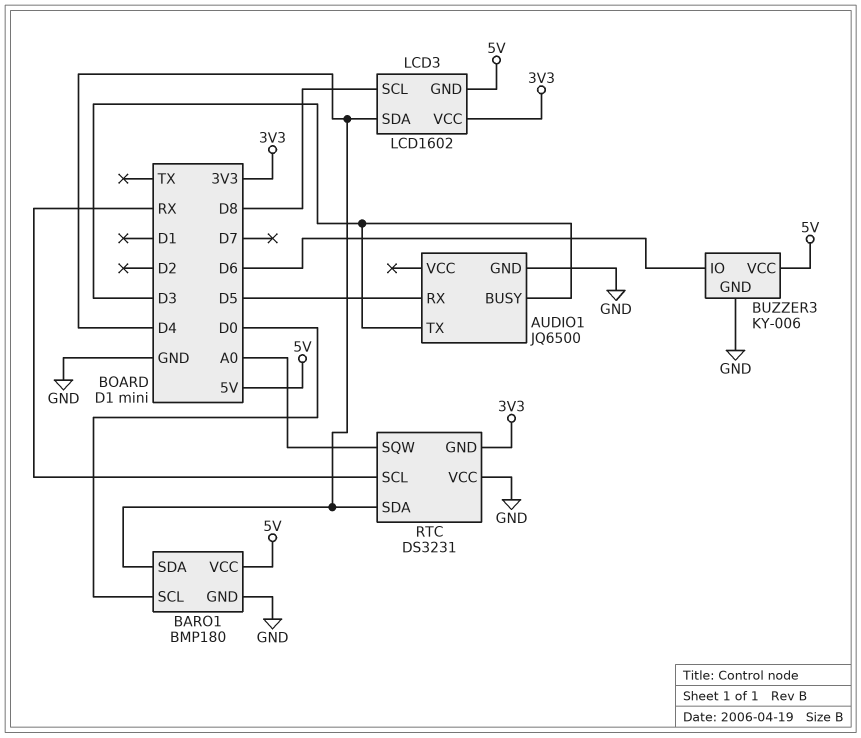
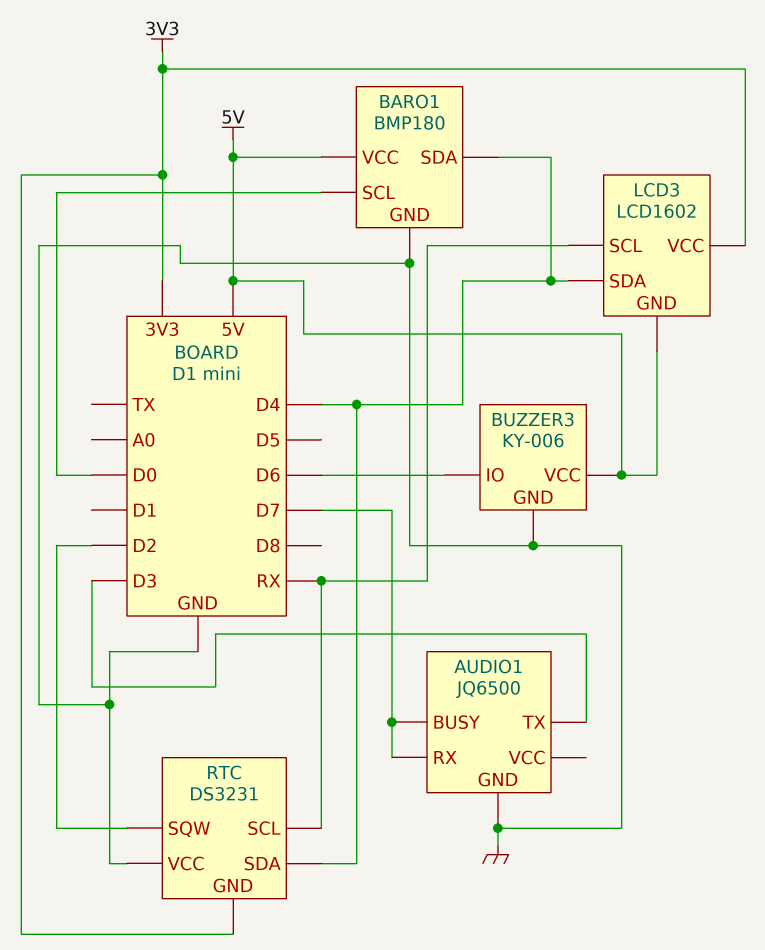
AUDIO1 pin BUSY: D3 -> D7
AUDIO1 pin RX: D5 -> D7
LCD3 pin SCL: D8 -> RX
RTC pin SQW: A0 -> D2

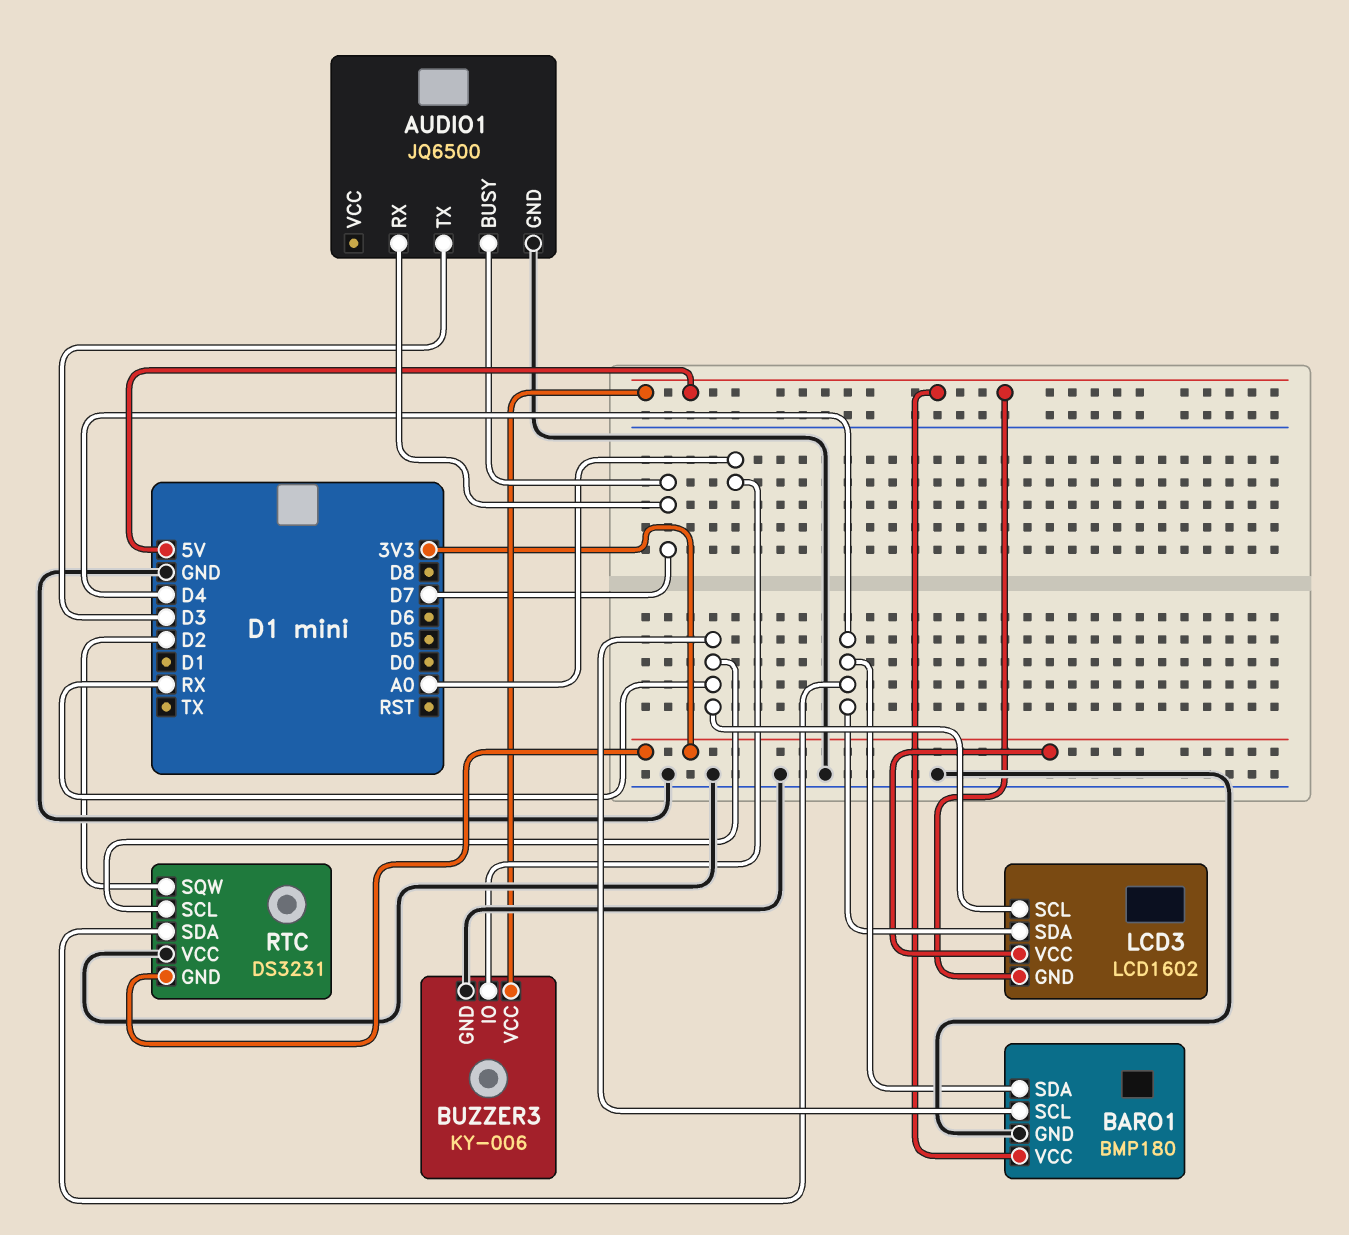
BARO1 pin SCL: D0 -> RX
BUZZER3 pin IO: D6 -> A0

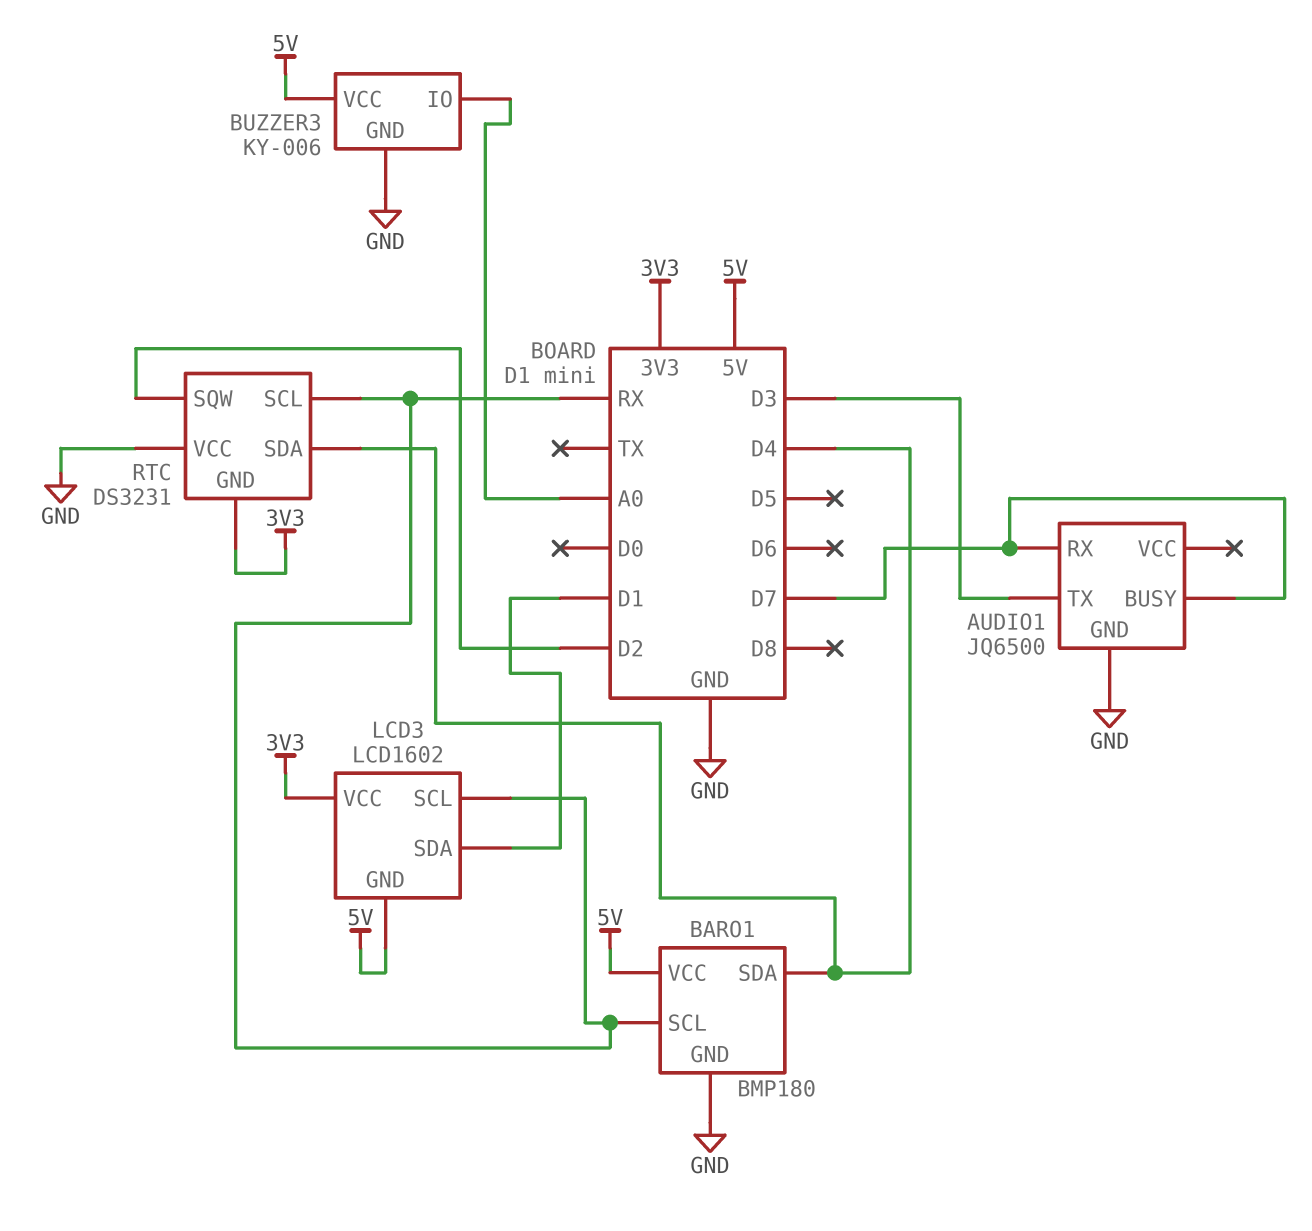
LCD3 pin SDA: D4 -> D1

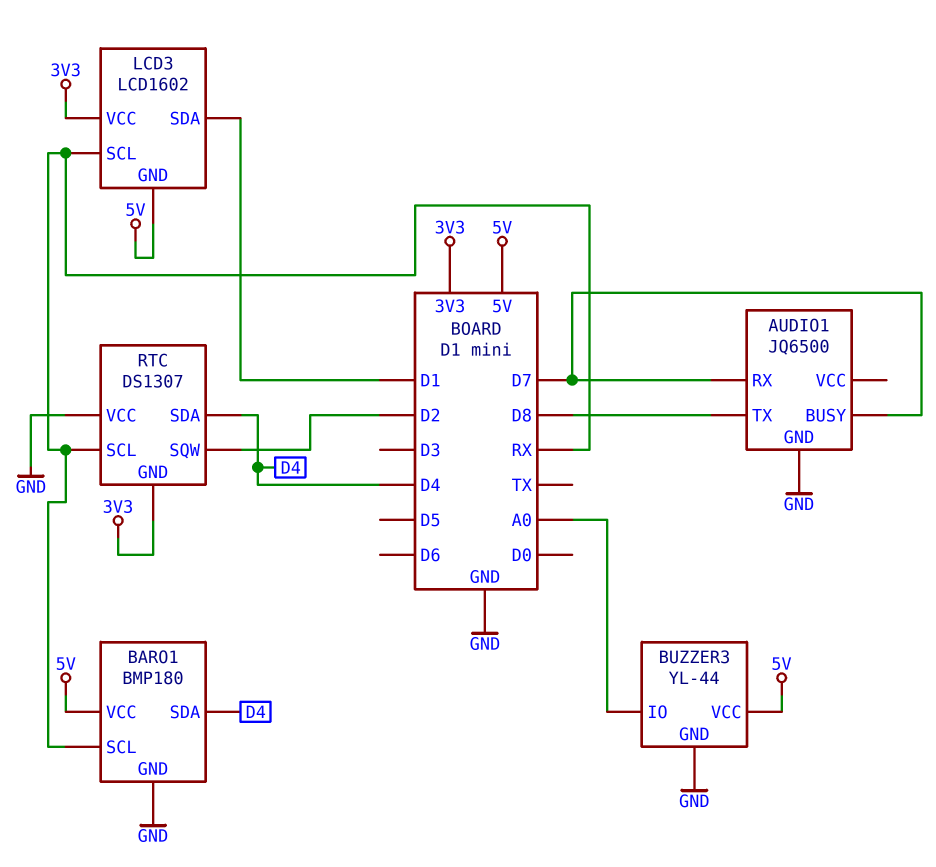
AUDIO1 pin TX: D3 -> D8
BUZZER3: KY-006 -> YL-44
RTC: DS3231 -> DS1307

